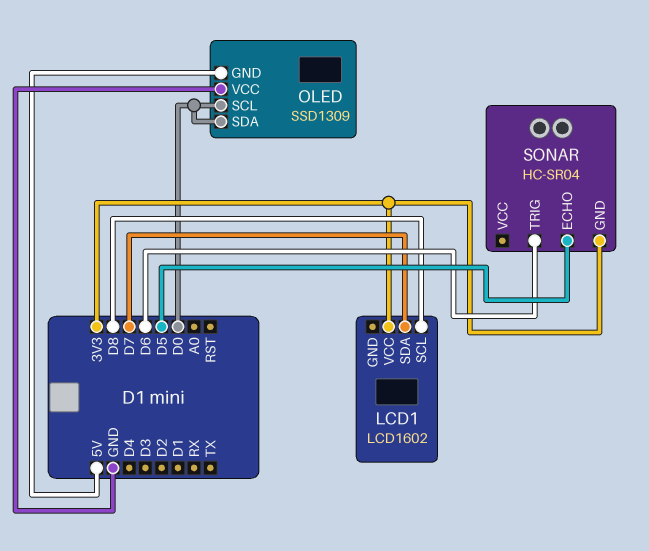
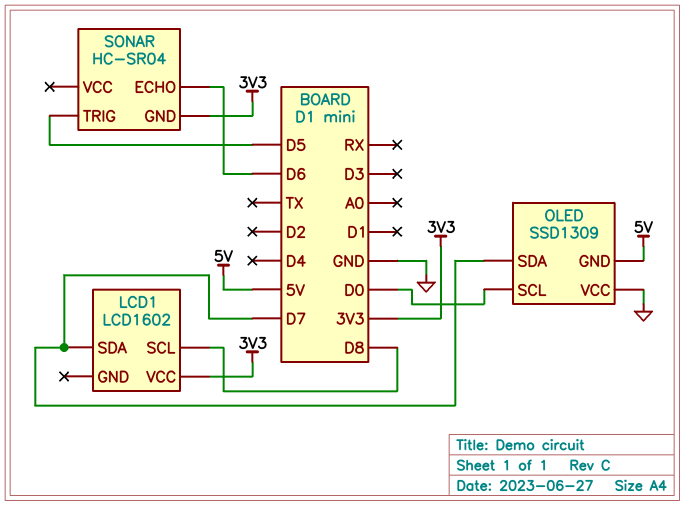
OLED pin SDA: D0 -> D7
SONAR pin ECHO: D5 -> D6
SONAR pin TRIG: D6 -> D5

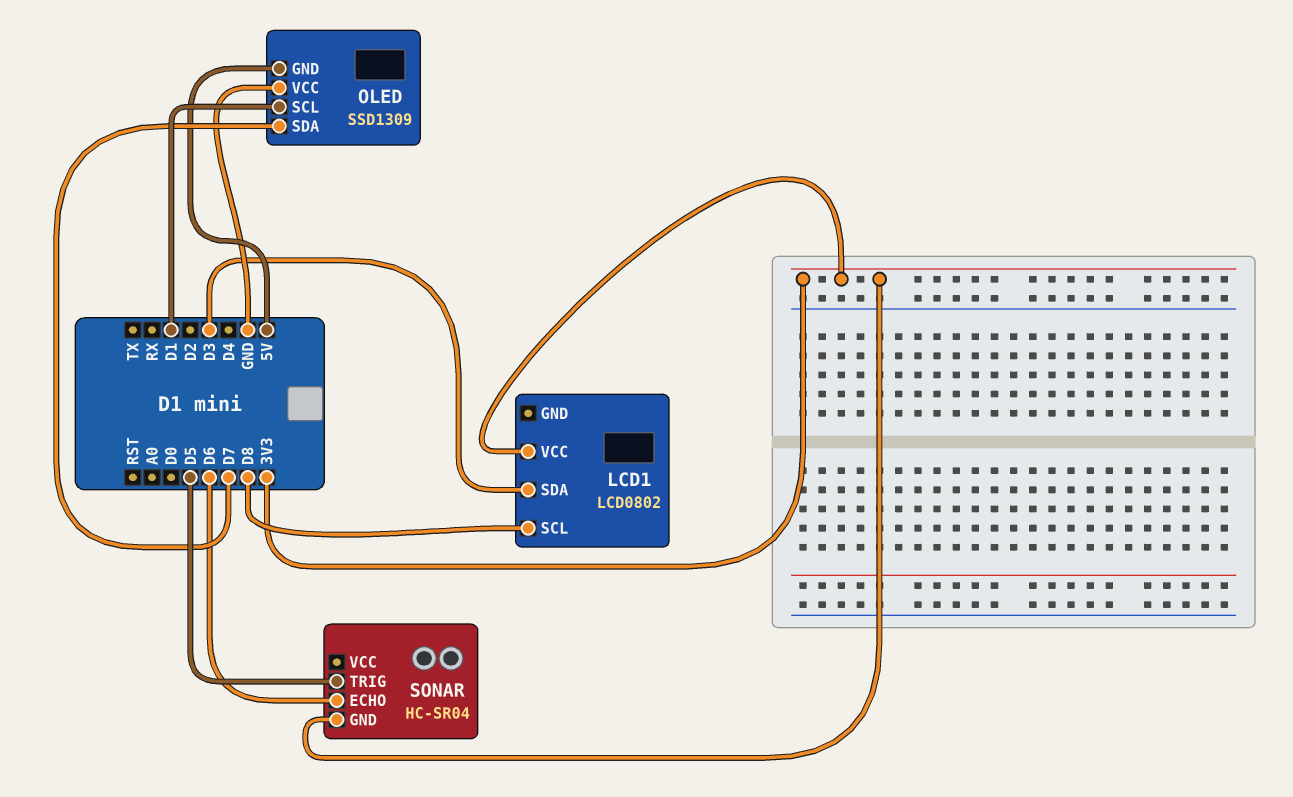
LCD1: LCD1602 -> LCD0802
LCD1 pin SDA: D7 -> D3
OLED pin SCL: D0 -> D1

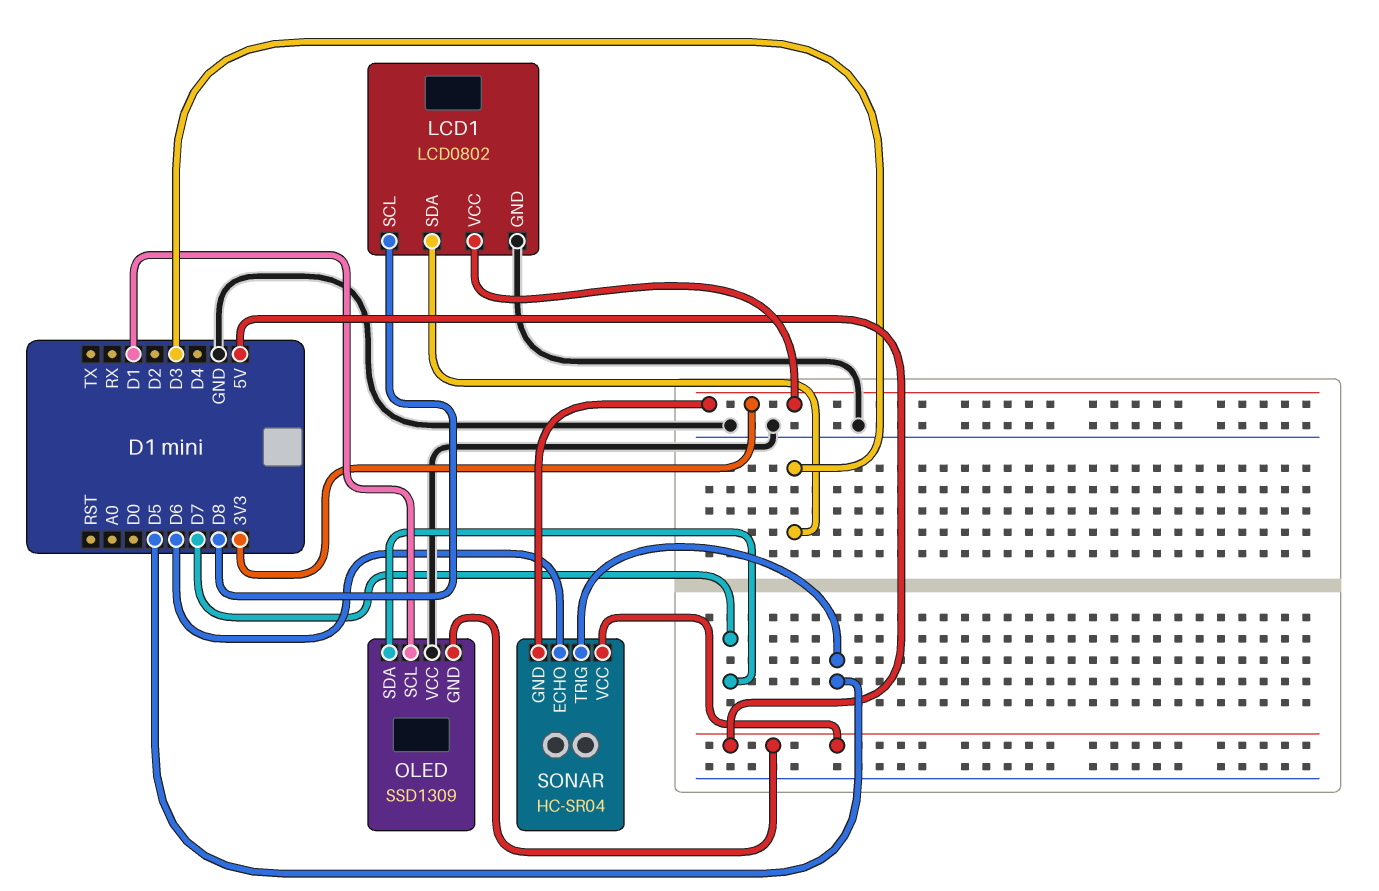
LCD1 pin GND: none -> GND
SONAR pin VCC: none -> 5V

